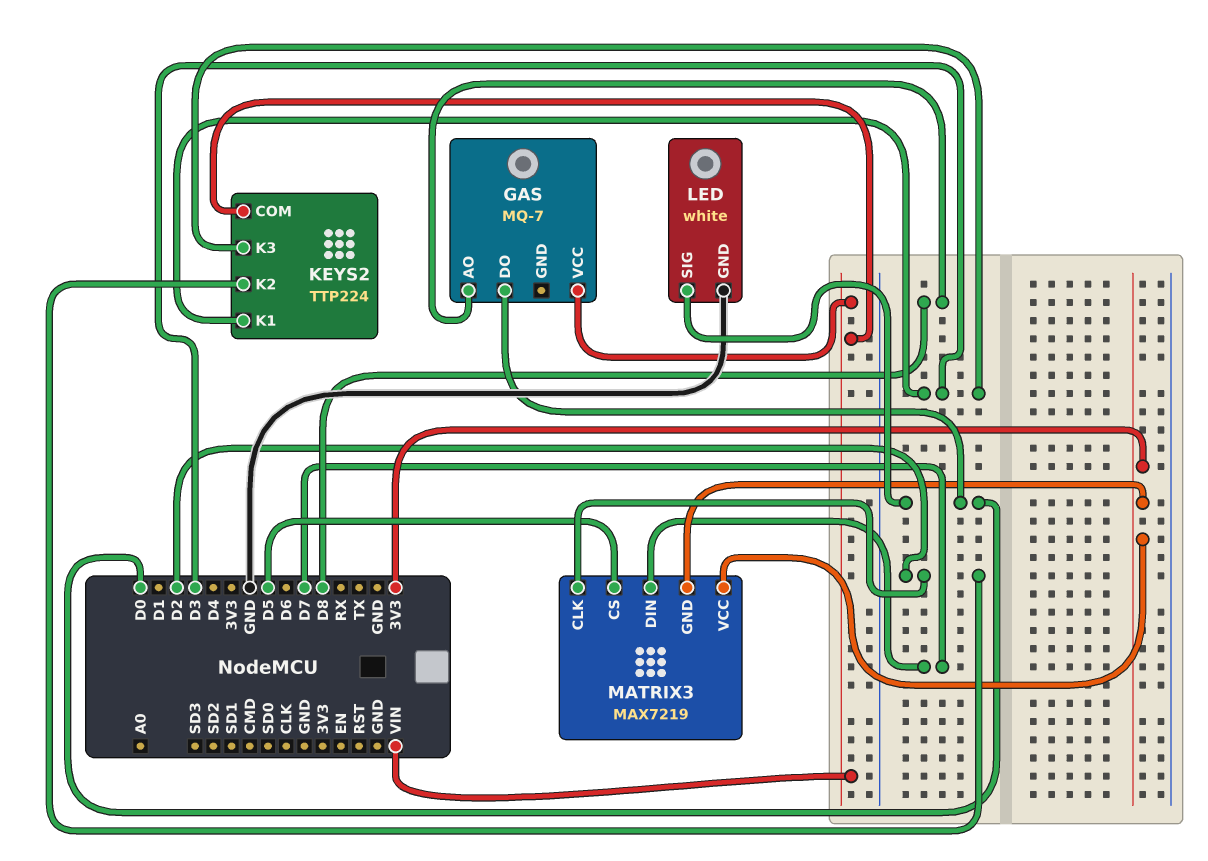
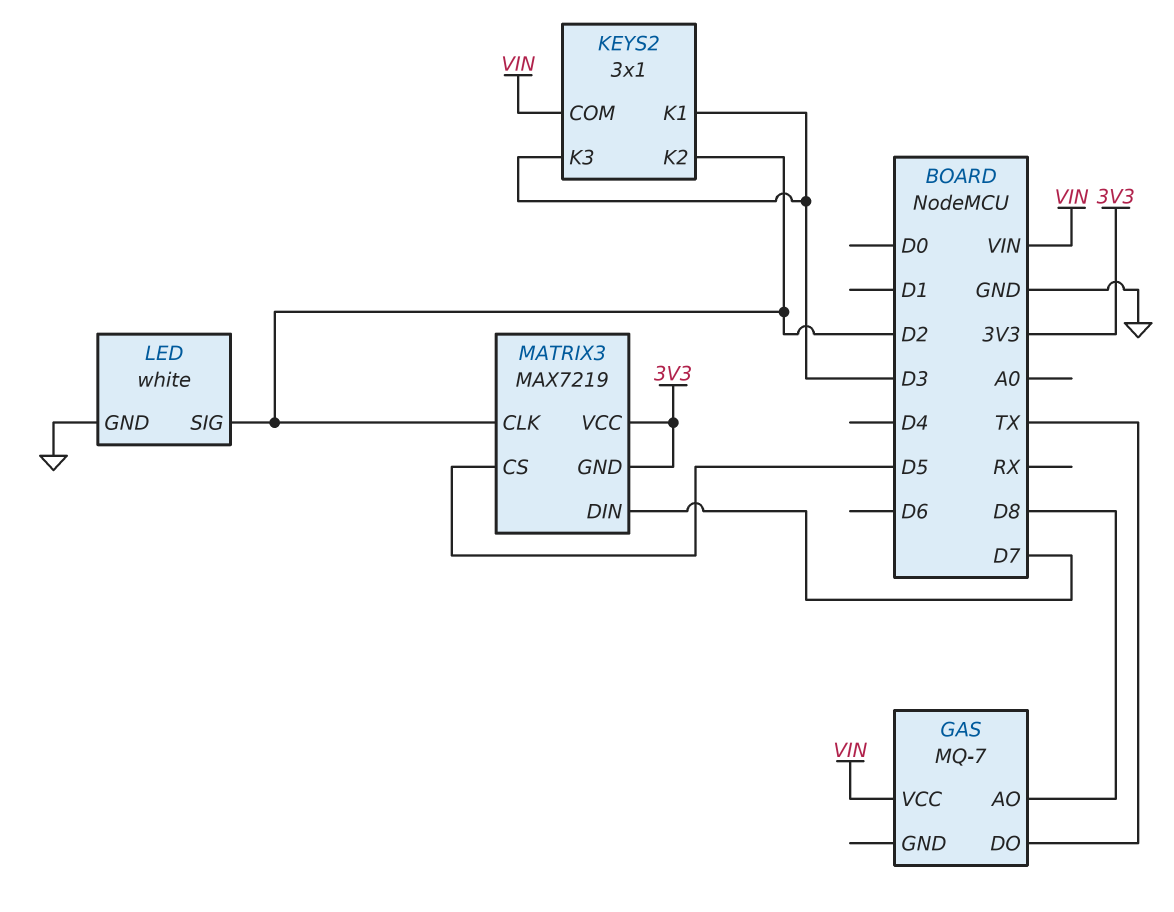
GAS pin DO: D0 -> TX
KEYS2: TTP224 -> 3x1
LED pin SIG: D0 -> D2

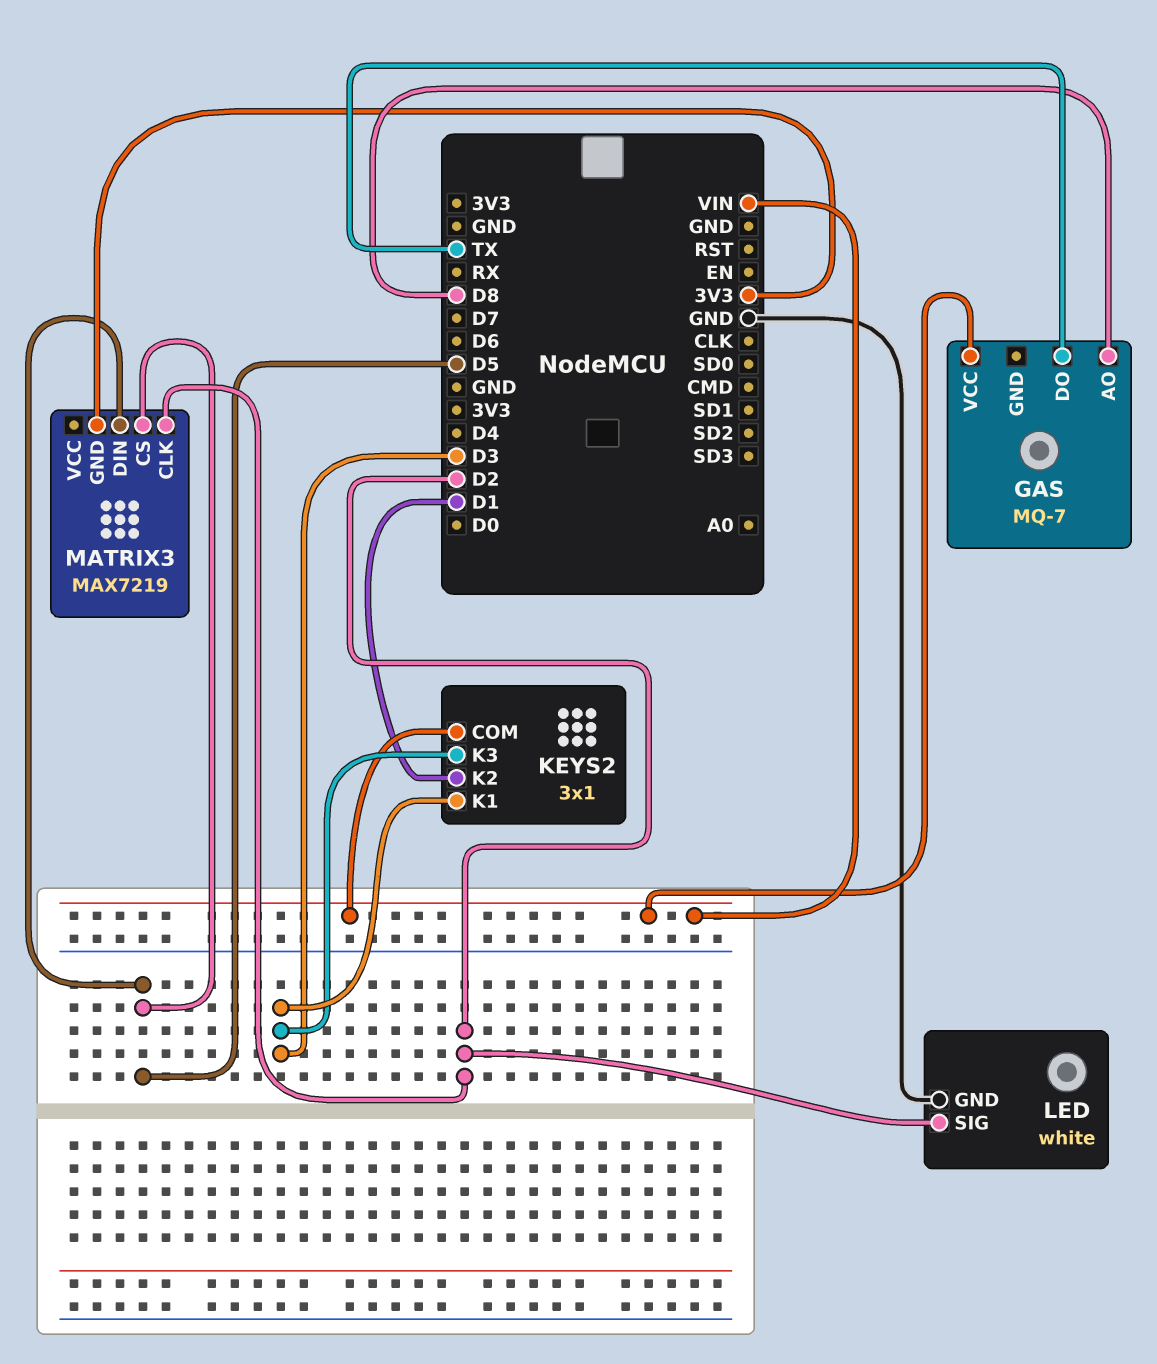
KEYS2 pin K2: D2 -> D1
MATRIX3 pin DIN: D7 -> D5
MATRIX3 pin VCC: 3V3 -> none

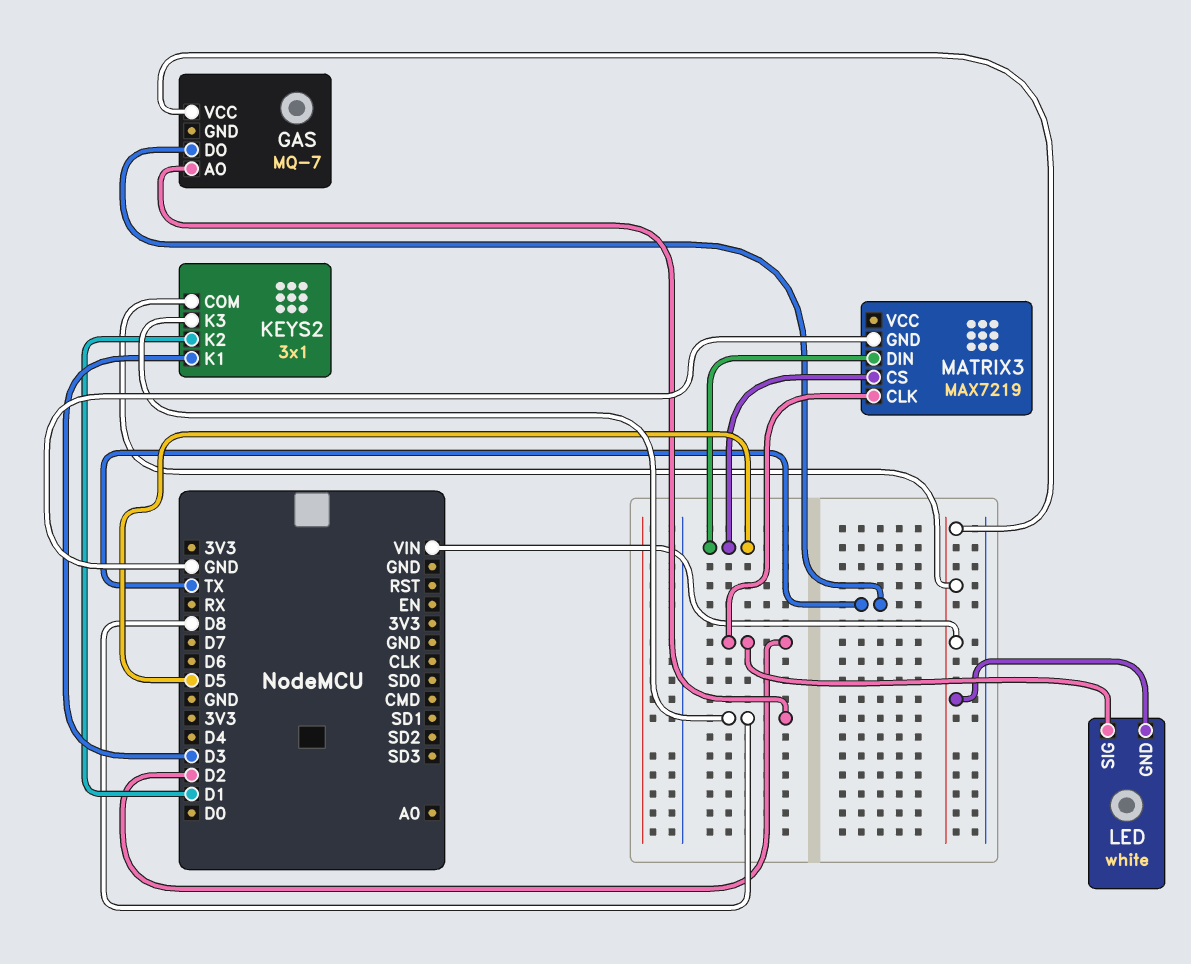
KEYS2 pin K3: D3 -> D8
LED pin GND: GND -> VIN
MATRIX3 pin GND: 3V3 -> GND

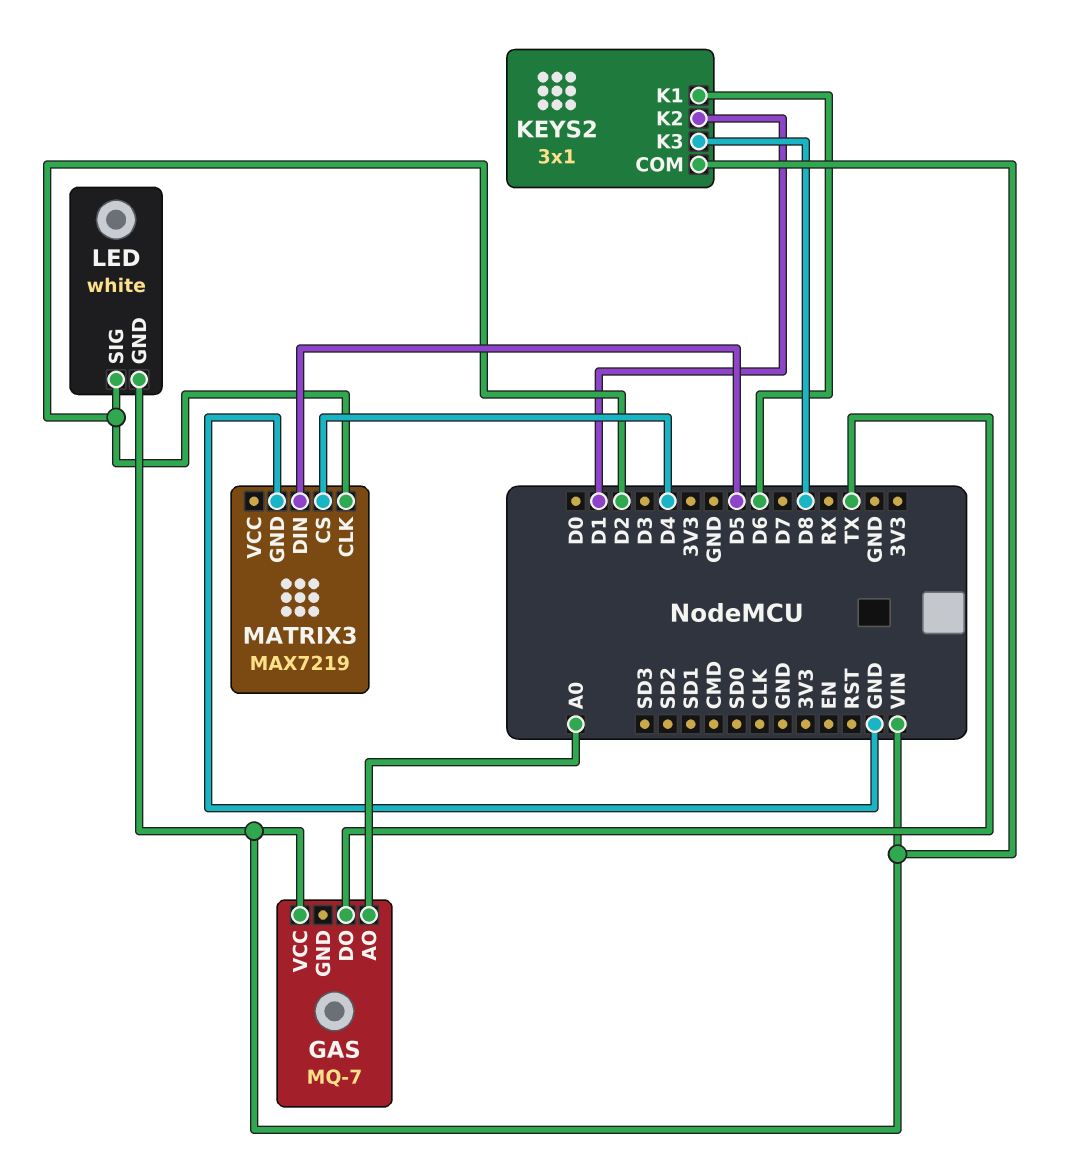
GAS pin AO: D8 -> A0
KEYS2 pin K1: D3 -> D6
MATRIX3 pin CS: D5 -> D4

